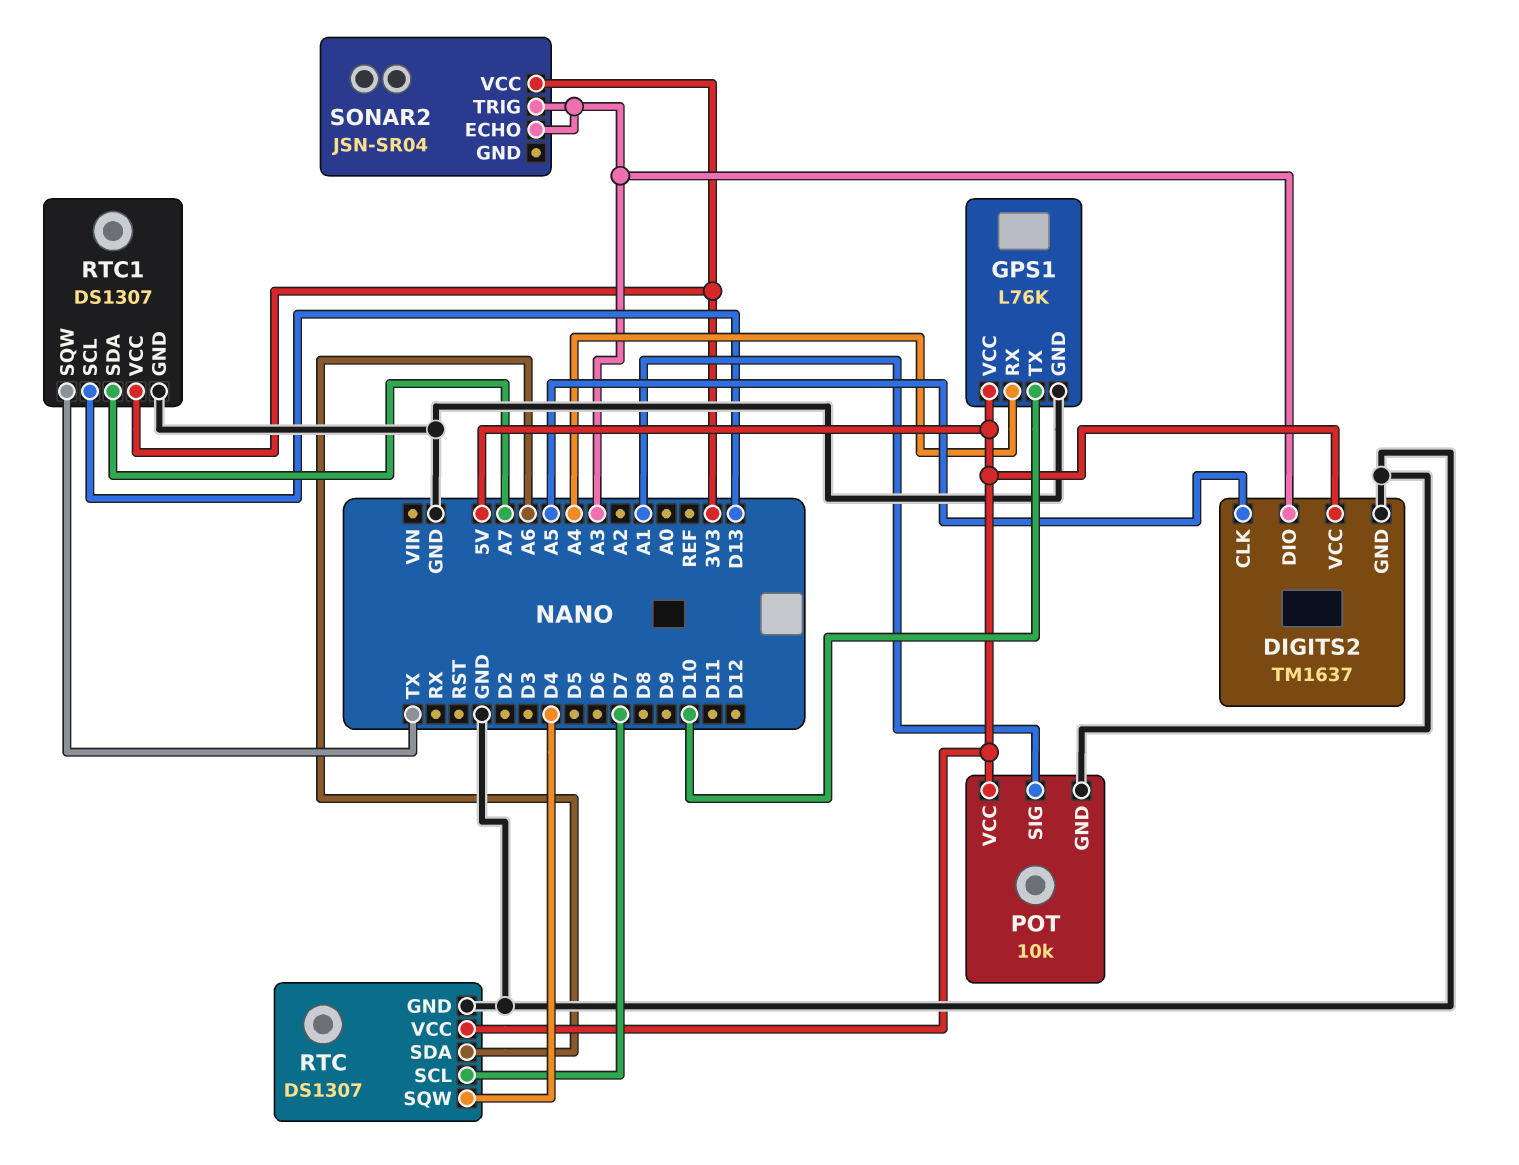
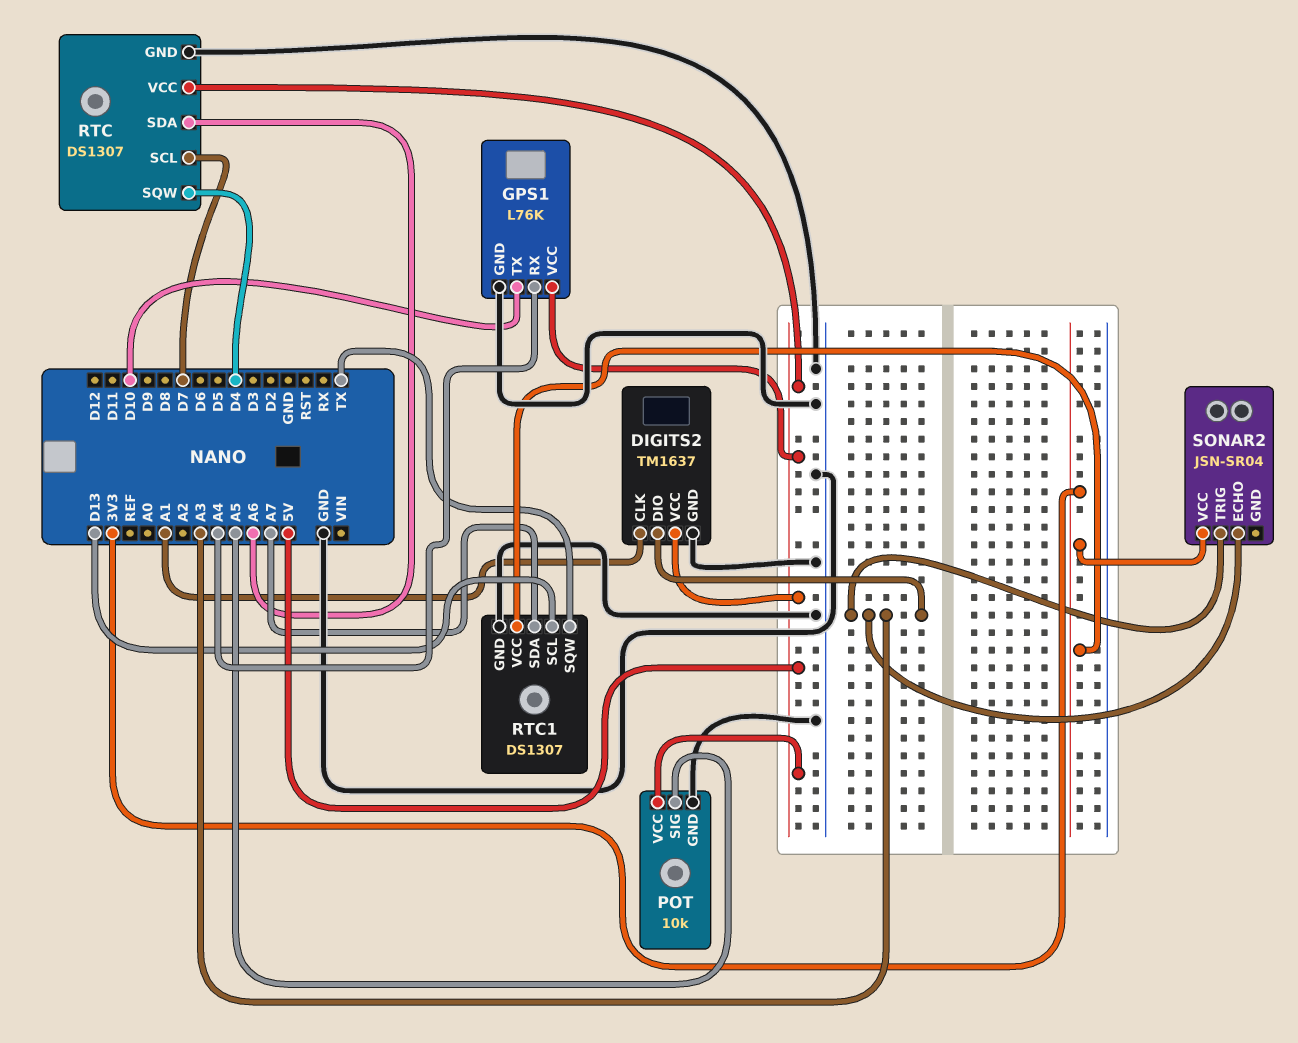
DIGITS2 pin CLK: A5 -> A1
POT pin SIG: A1 -> A5

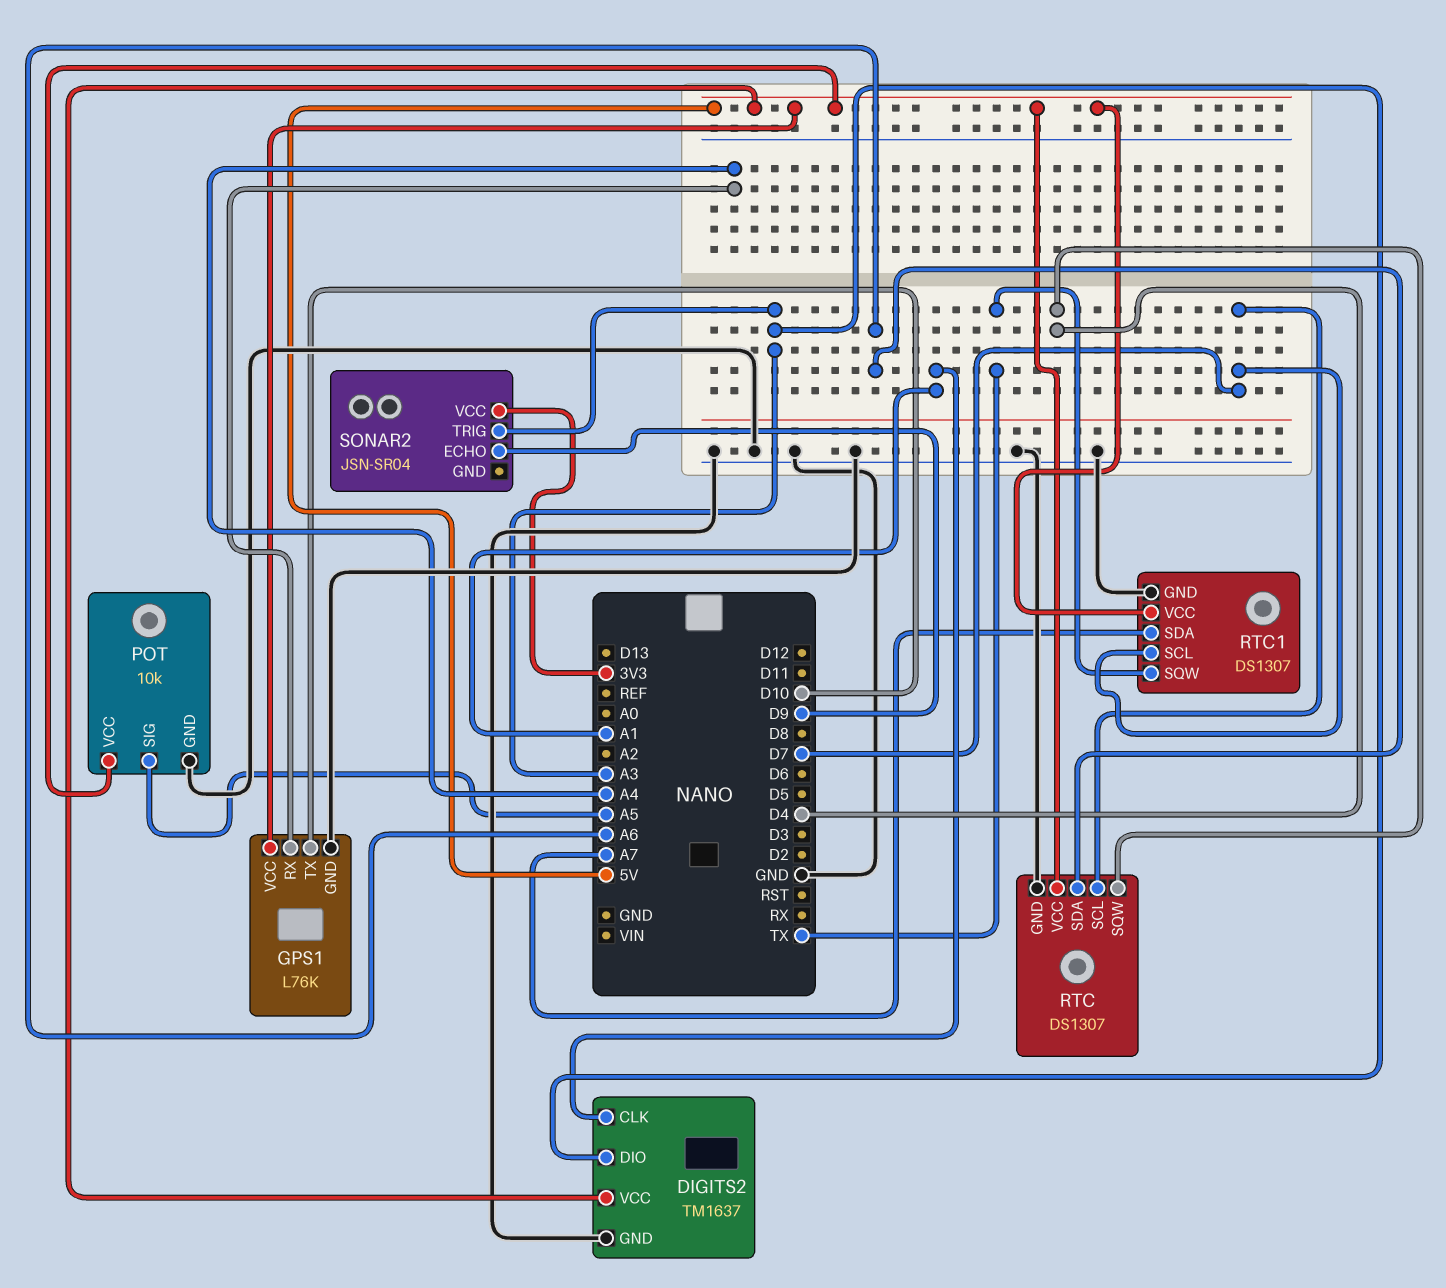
RTC1 pin SCL: D13 -> D7
RTC1 pin VCC: 3V3 -> 5V
SONAR2 pin ECHO: A3 -> D9

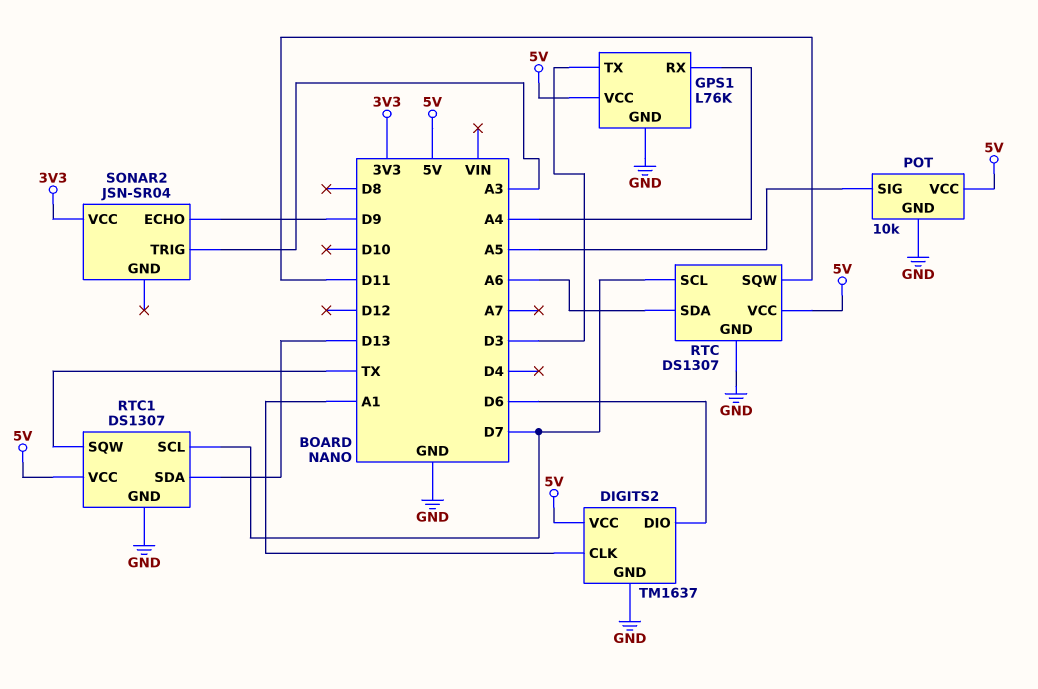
DIGITS2 pin DIO: A3 -> D6
GPS1 pin TX: D10 -> D3
RTC pin SQW: D4 -> D11
RTC1 pin SDA: A7 -> D13

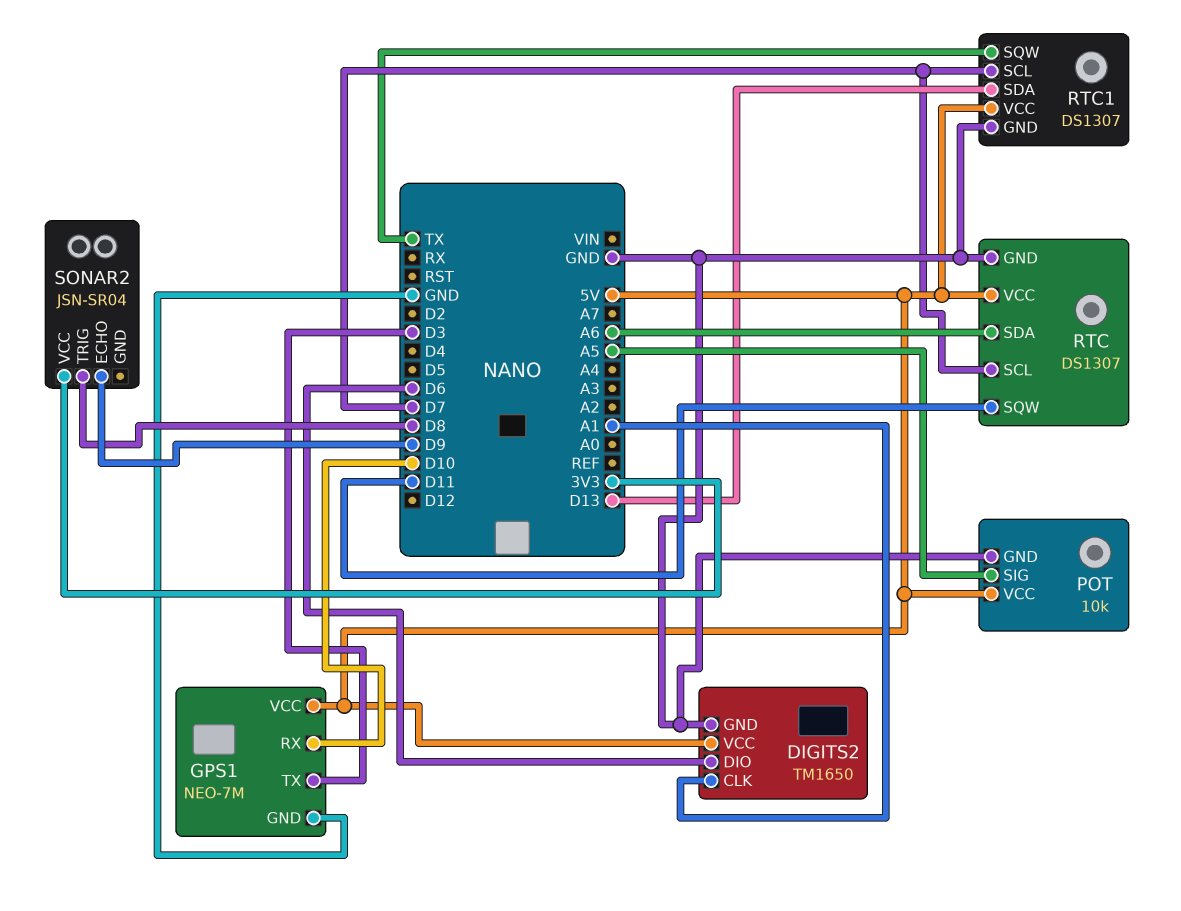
DIGITS2: TM1637 -> TM1650
GPS1: L76K -> NEO-7M
GPS1 pin RX: A4 -> D10
SONAR2 pin TRIG: A3 -> D8

